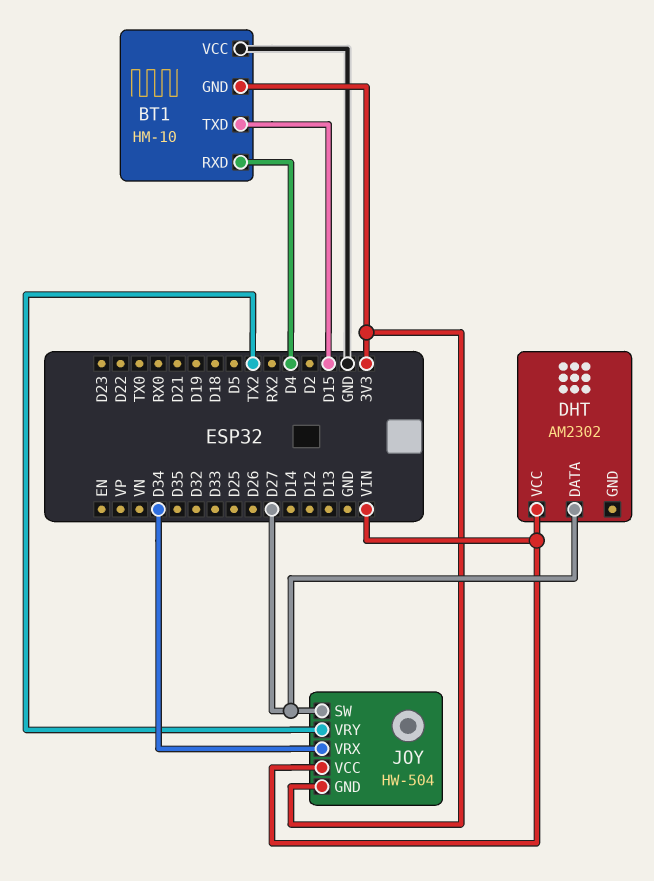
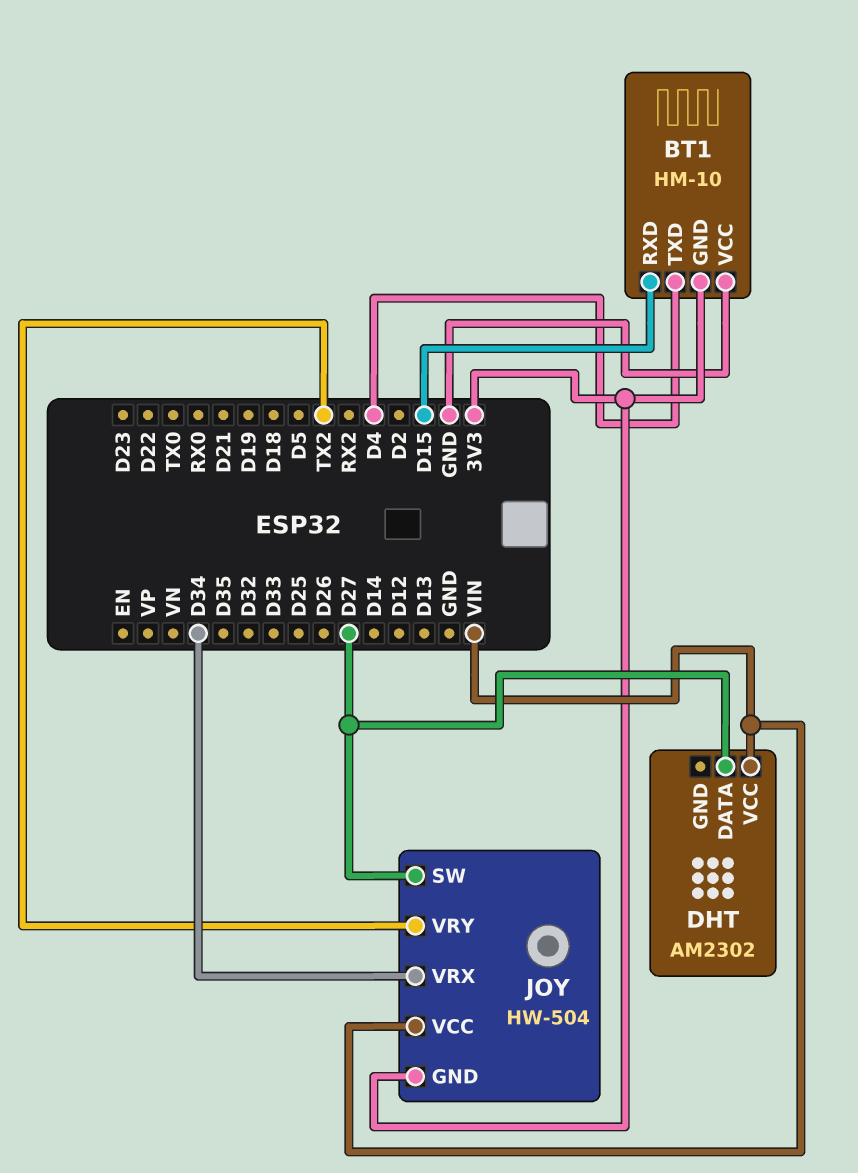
BT1 pin RXD: D4 -> D15
BT1 pin TXD: D15 -> D4

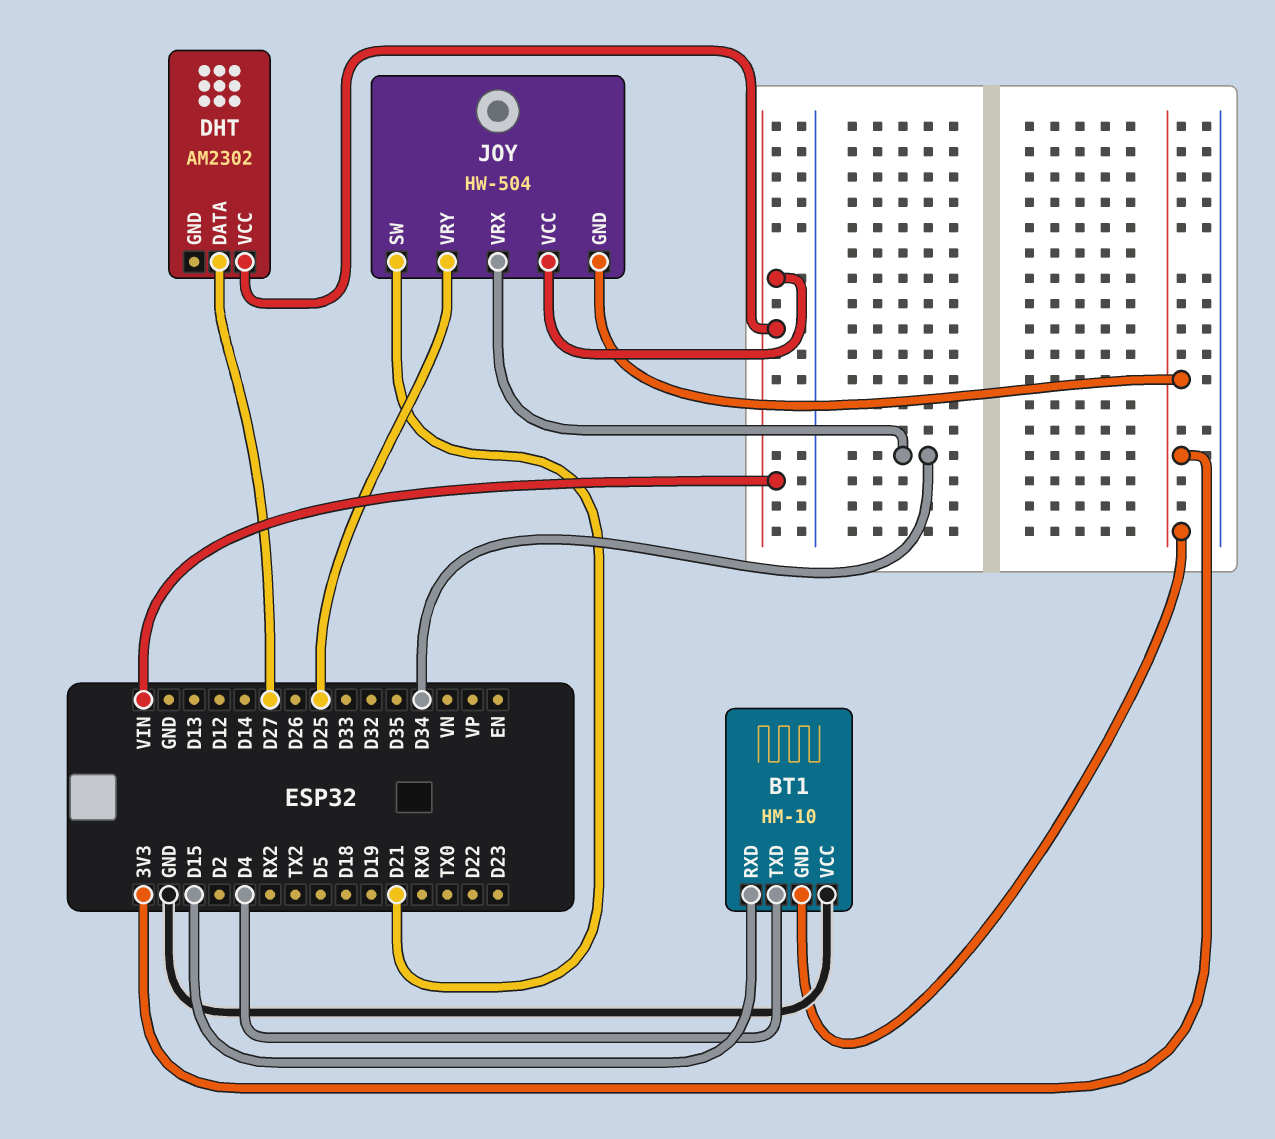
JOY pin SW: D27 -> D21
JOY pin VRY: TX2 -> D25

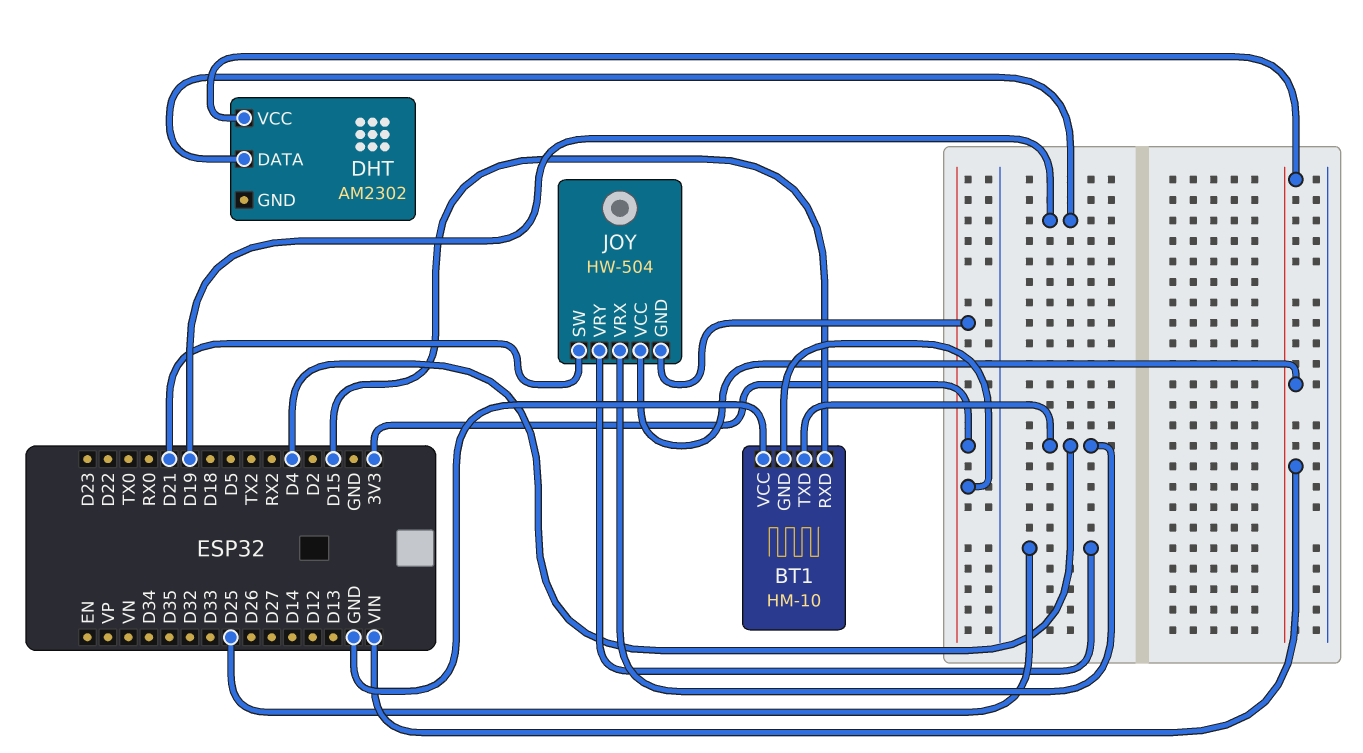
DHT pin DATA: D27 -> D19
JOY pin VRX: D34 -> D4

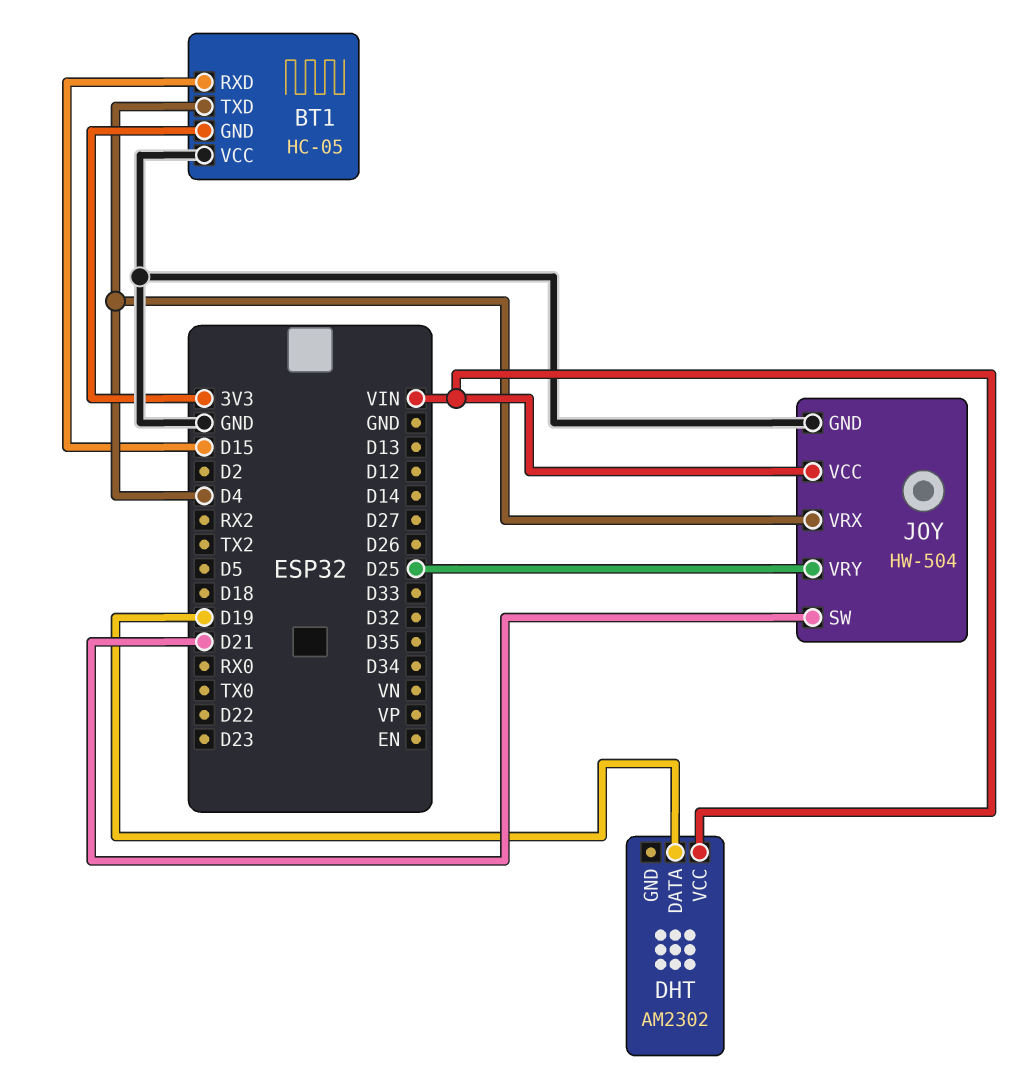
BT1: HM-10 -> HC-05
JOY pin GND: 3V3 -> GND

